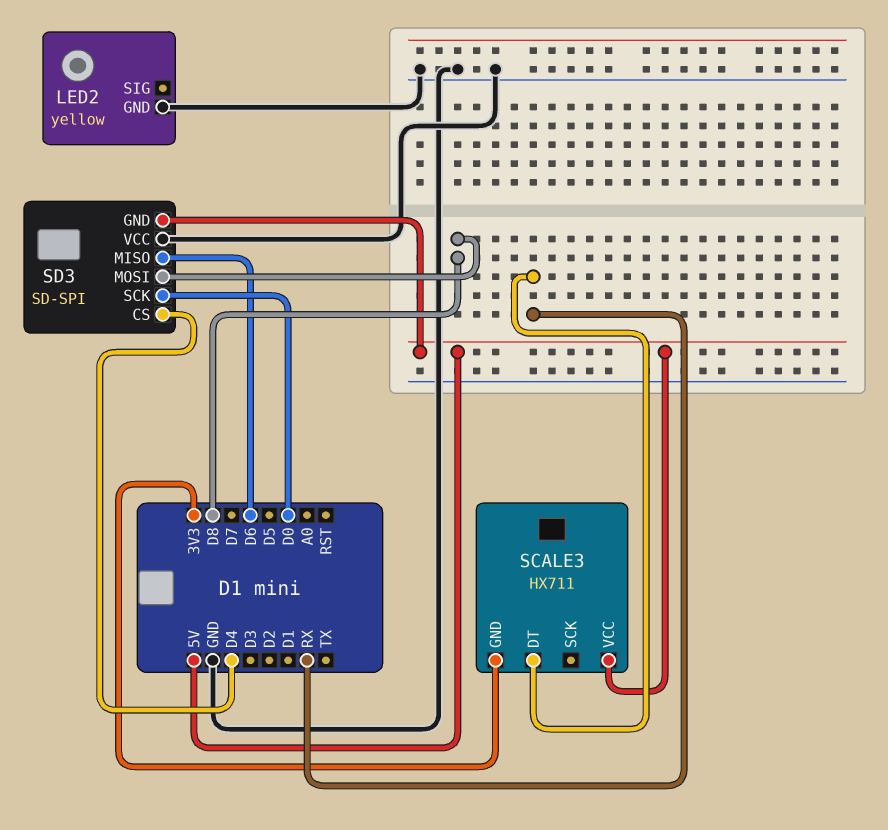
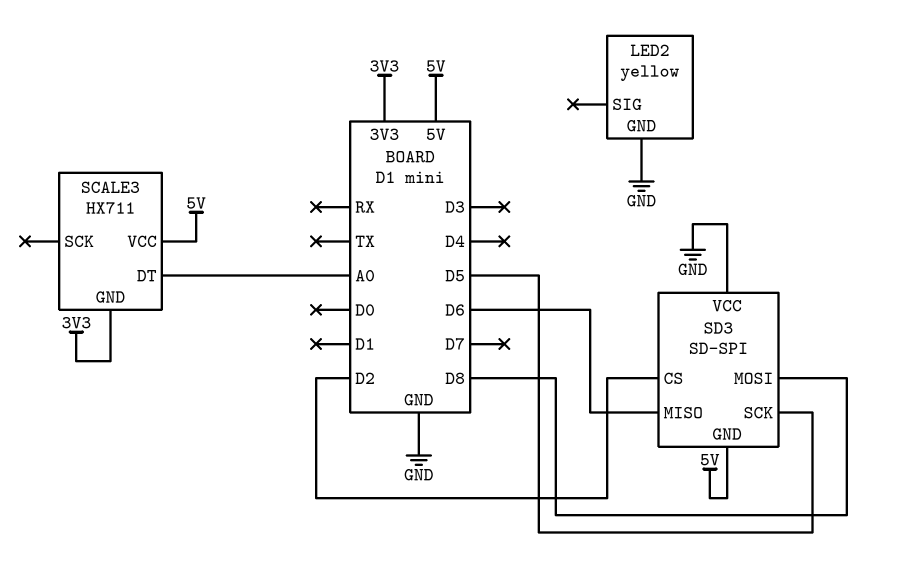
SCALE3 pin DT: RX -> A0
SD3 pin CS: D4 -> D2
SD3 pin SCK: D0 -> D5

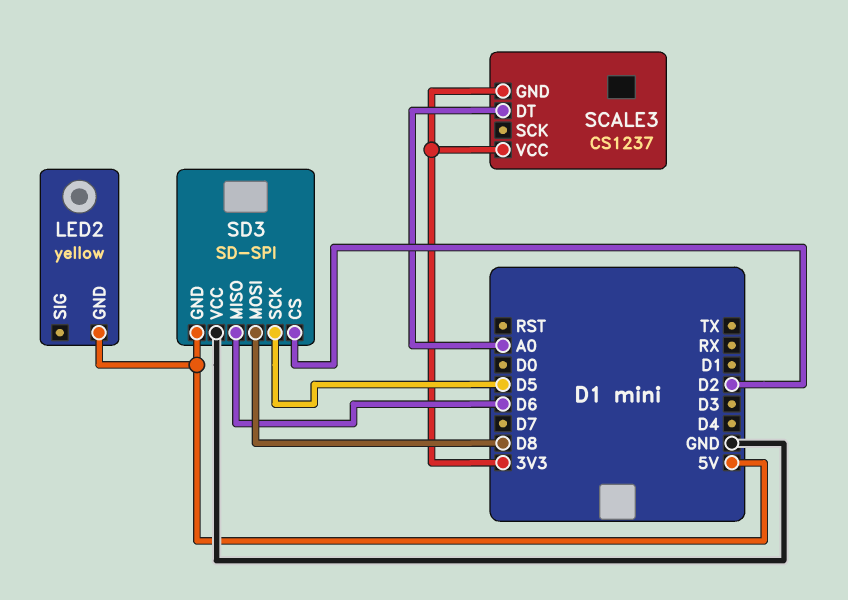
LED2 pin GND: GND -> 5V
SCALE3: HX711 -> CS1237
SCALE3 pin VCC: 5V -> 3V3

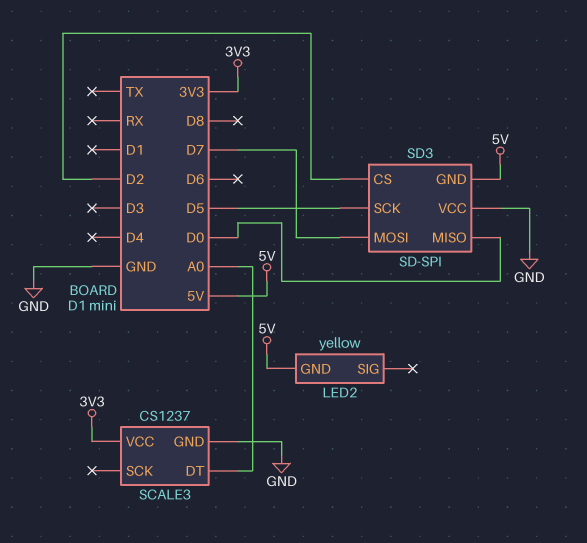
SCALE3 pin GND: 3V3 -> GND
SD3 pin MISO: D6 -> D0
SD3 pin MOSI: D8 -> D7

